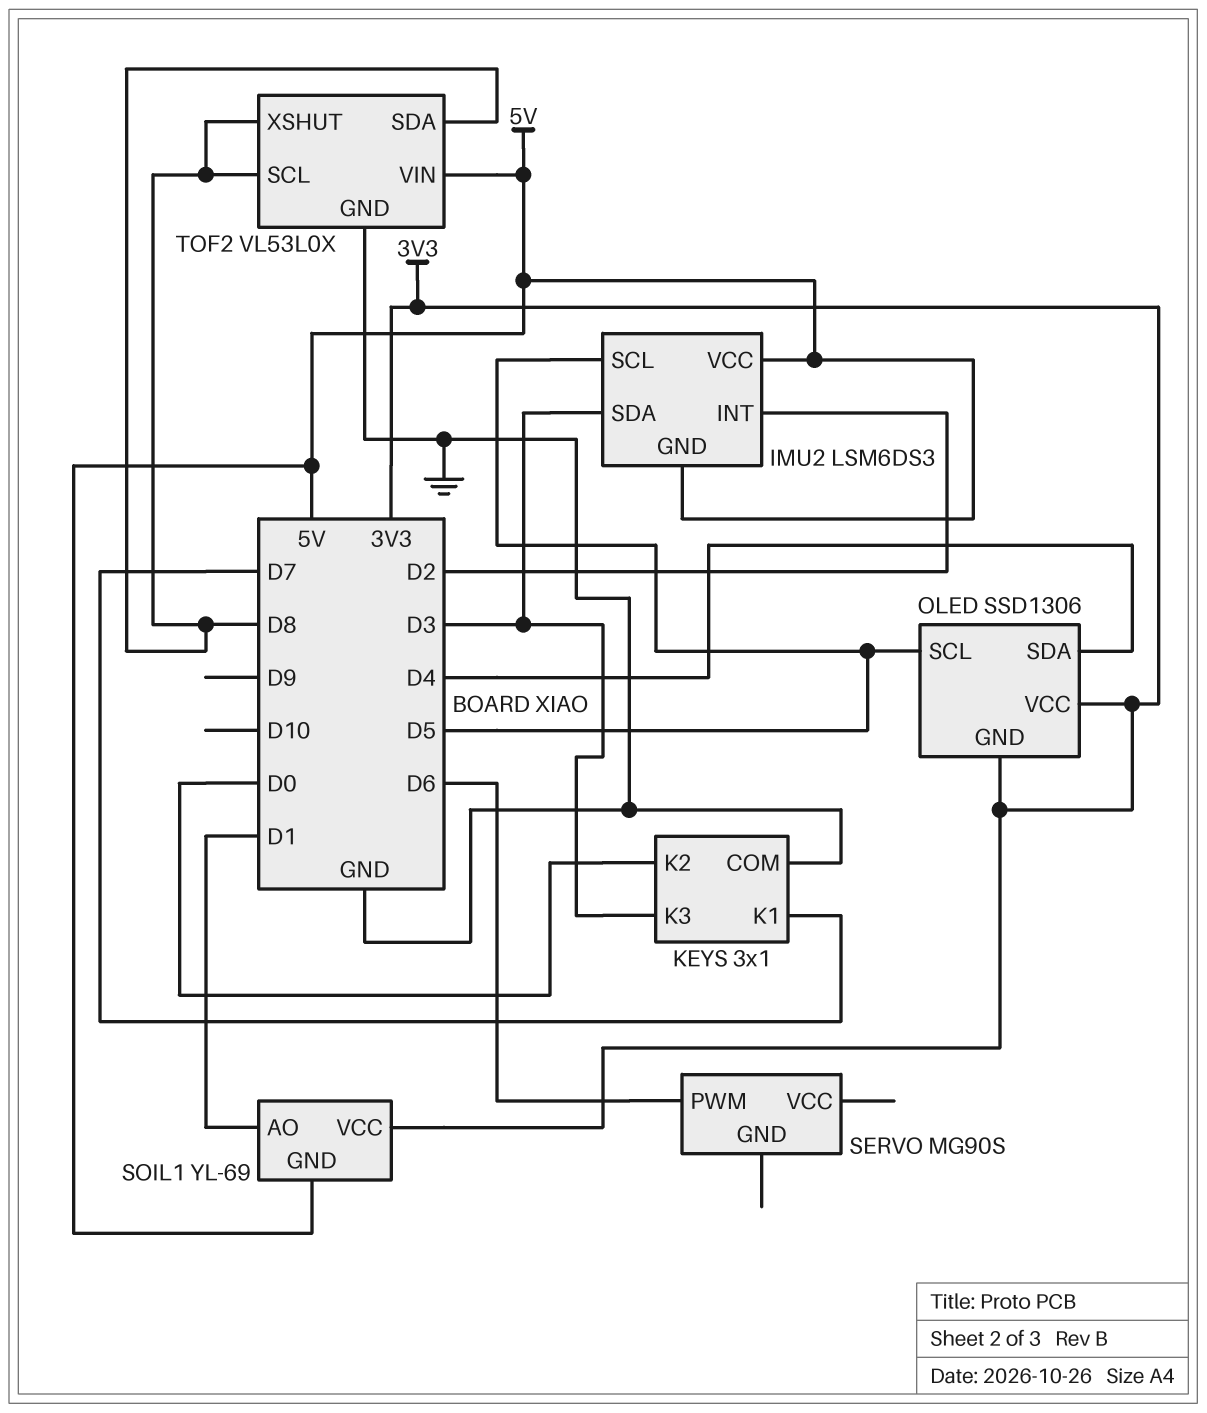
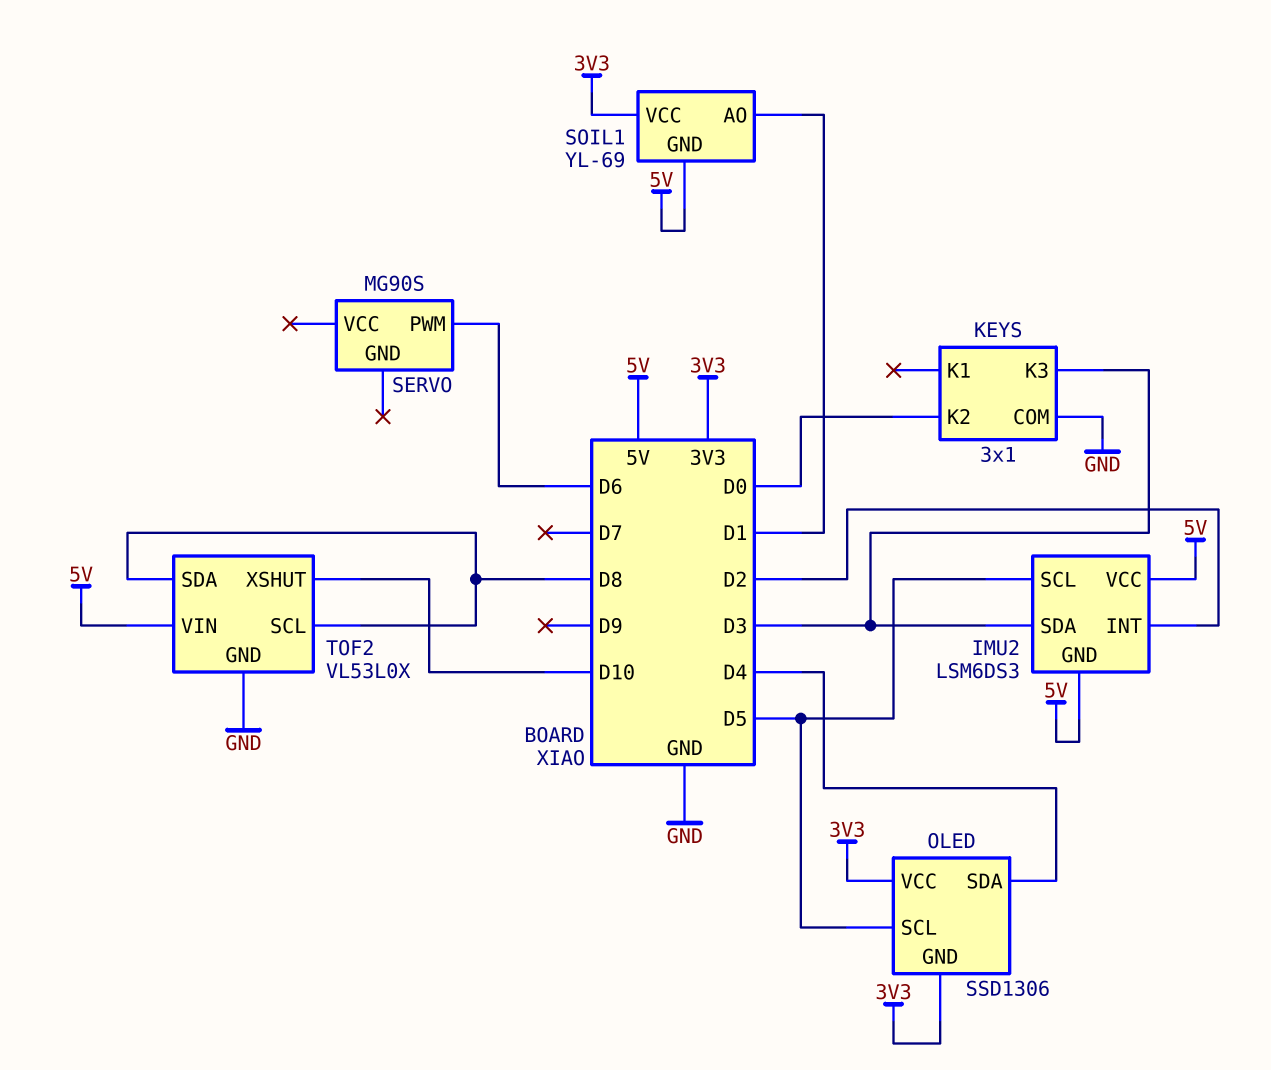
KEYS pin K1: D7 -> none
TOF2 pin XSHUT: D8 -> D10

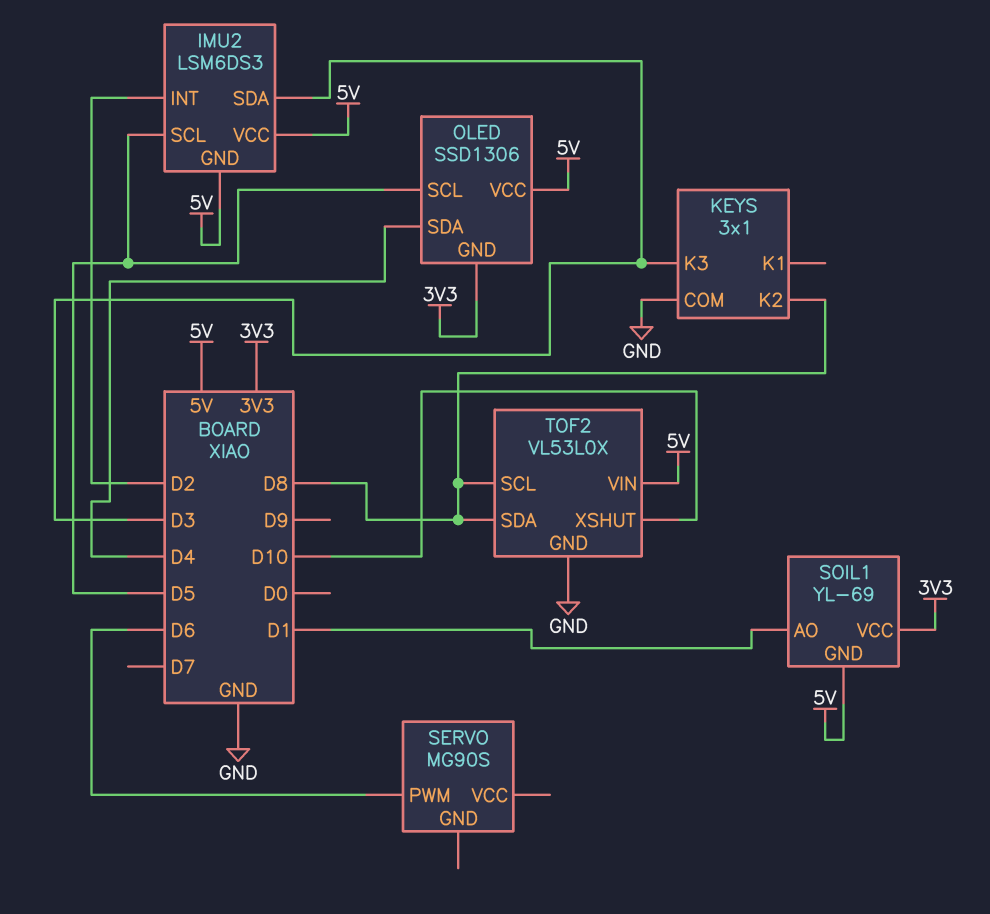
KEYS pin K2: D0 -> D8
OLED pin VCC: 3V3 -> 5V

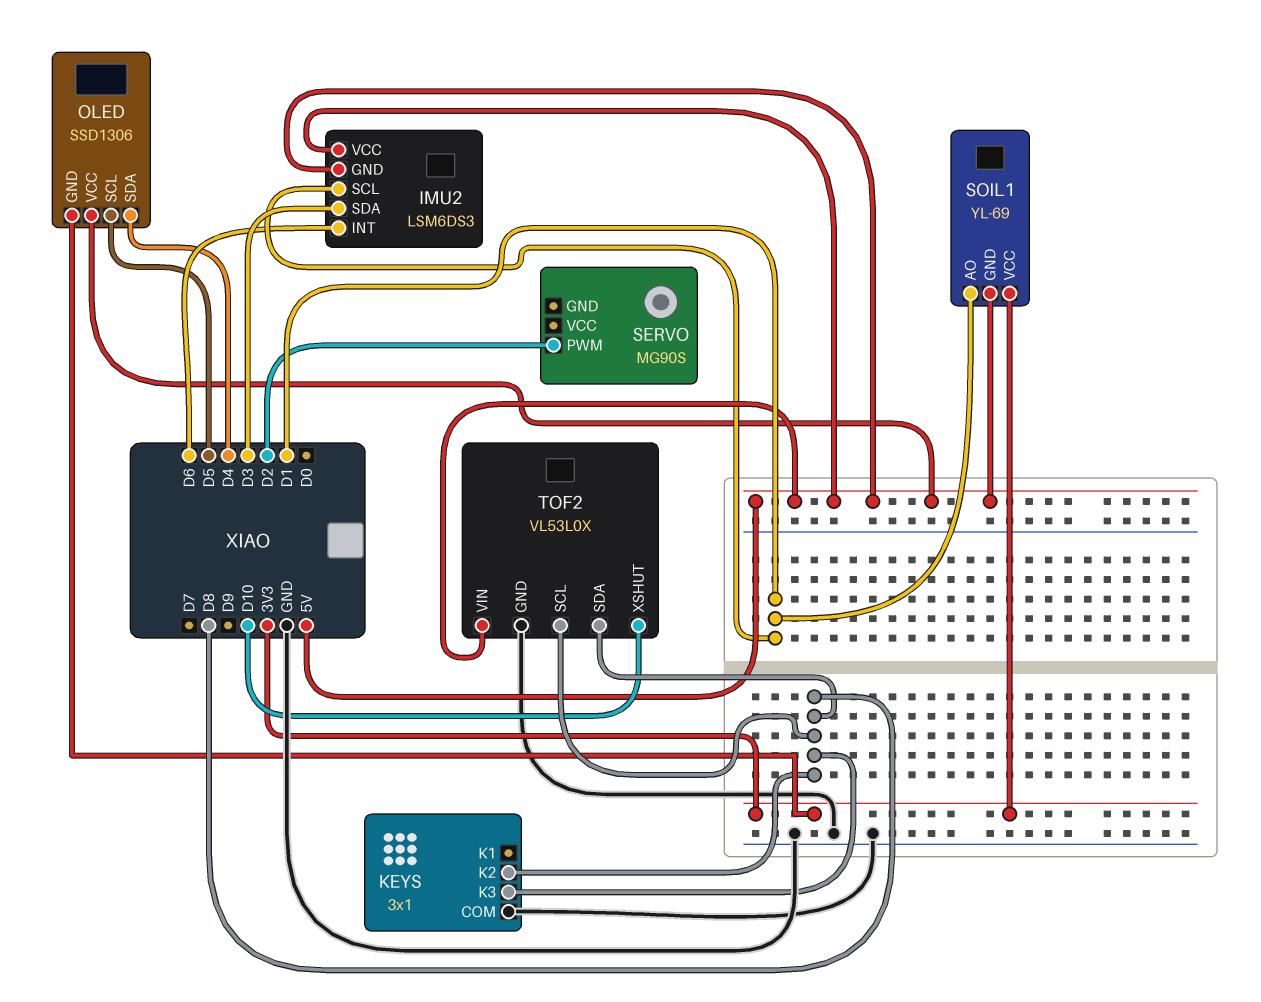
IMU2 pin INT: D2 -> D6
IMU2 pin SCL: D5 -> D1
KEYS pin K3: D3 -> D8
SERVO pin PWM: D6 -> D2

